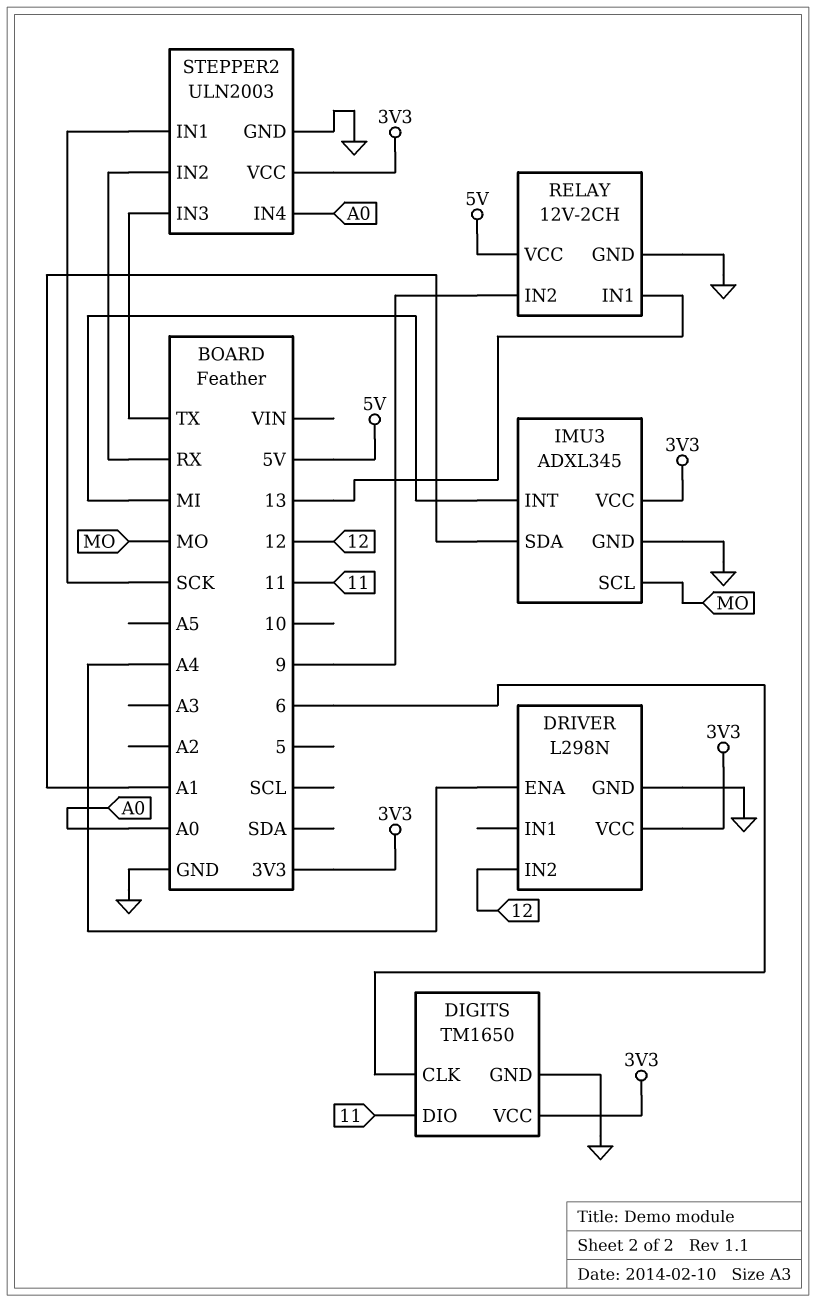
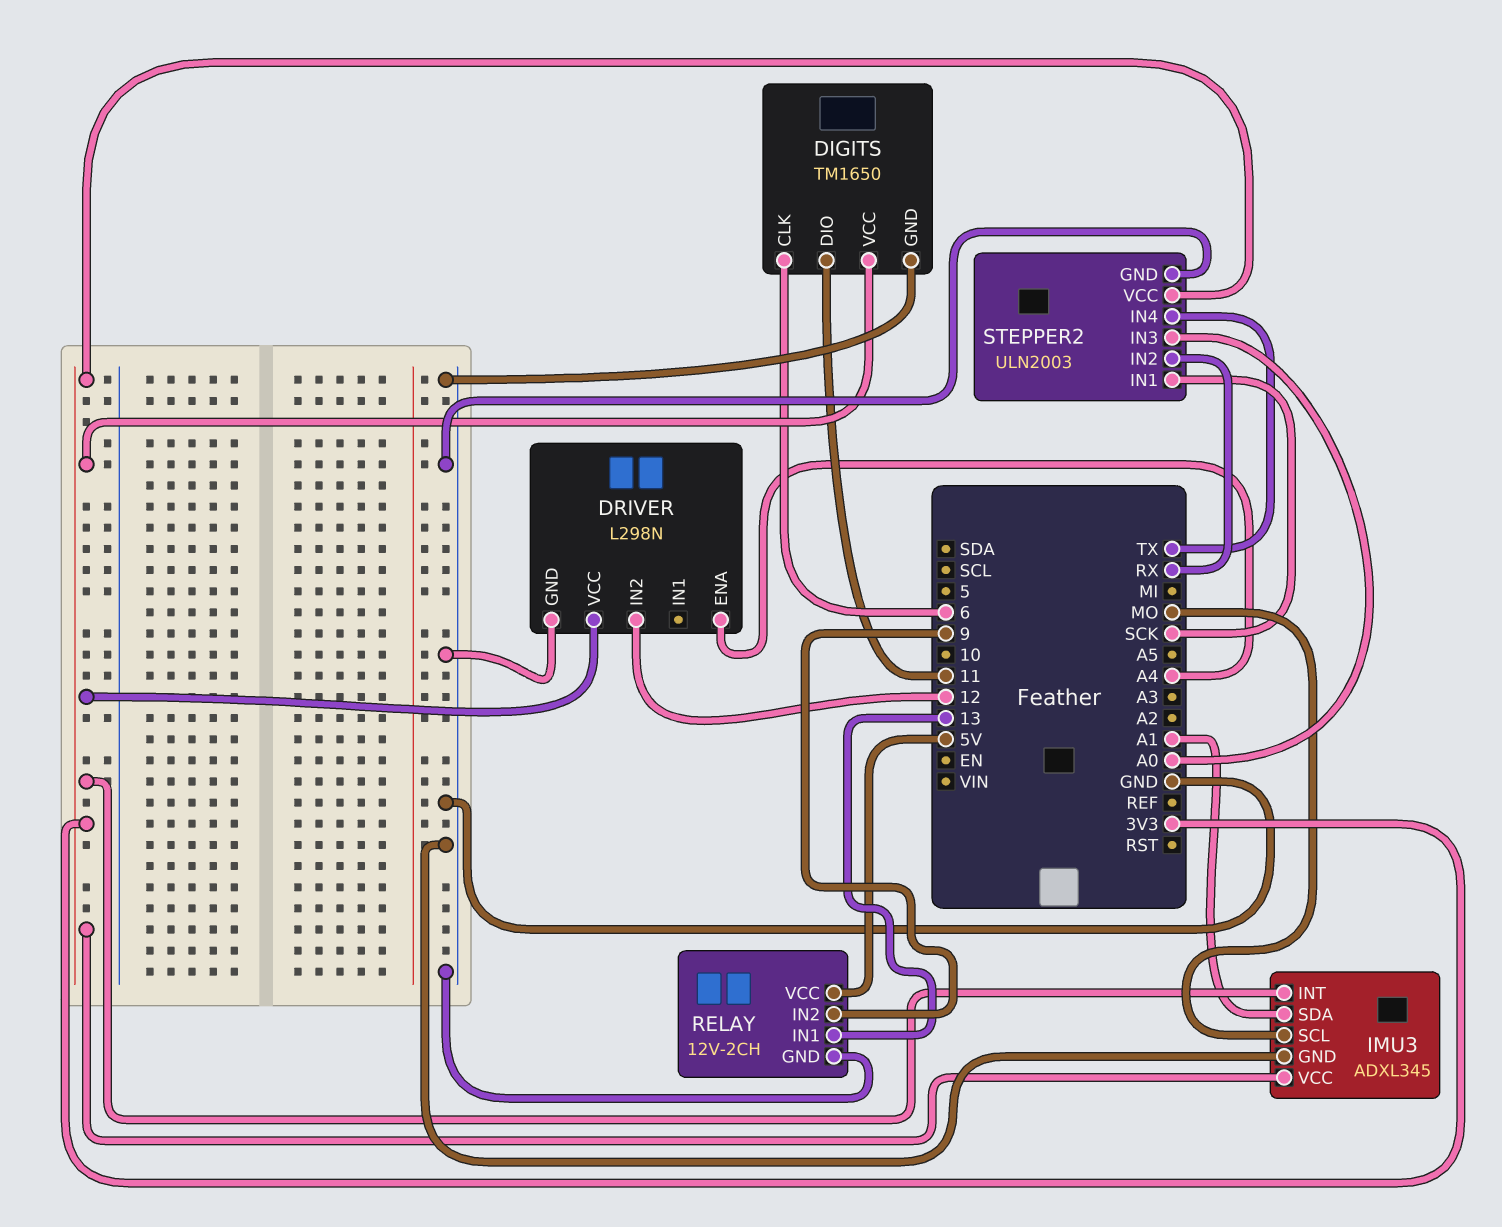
IMU3 pin INT: MI -> 3V3
STEPPER2 pin IN3: TX -> A0
STEPPER2 pin IN4: A0 -> TX

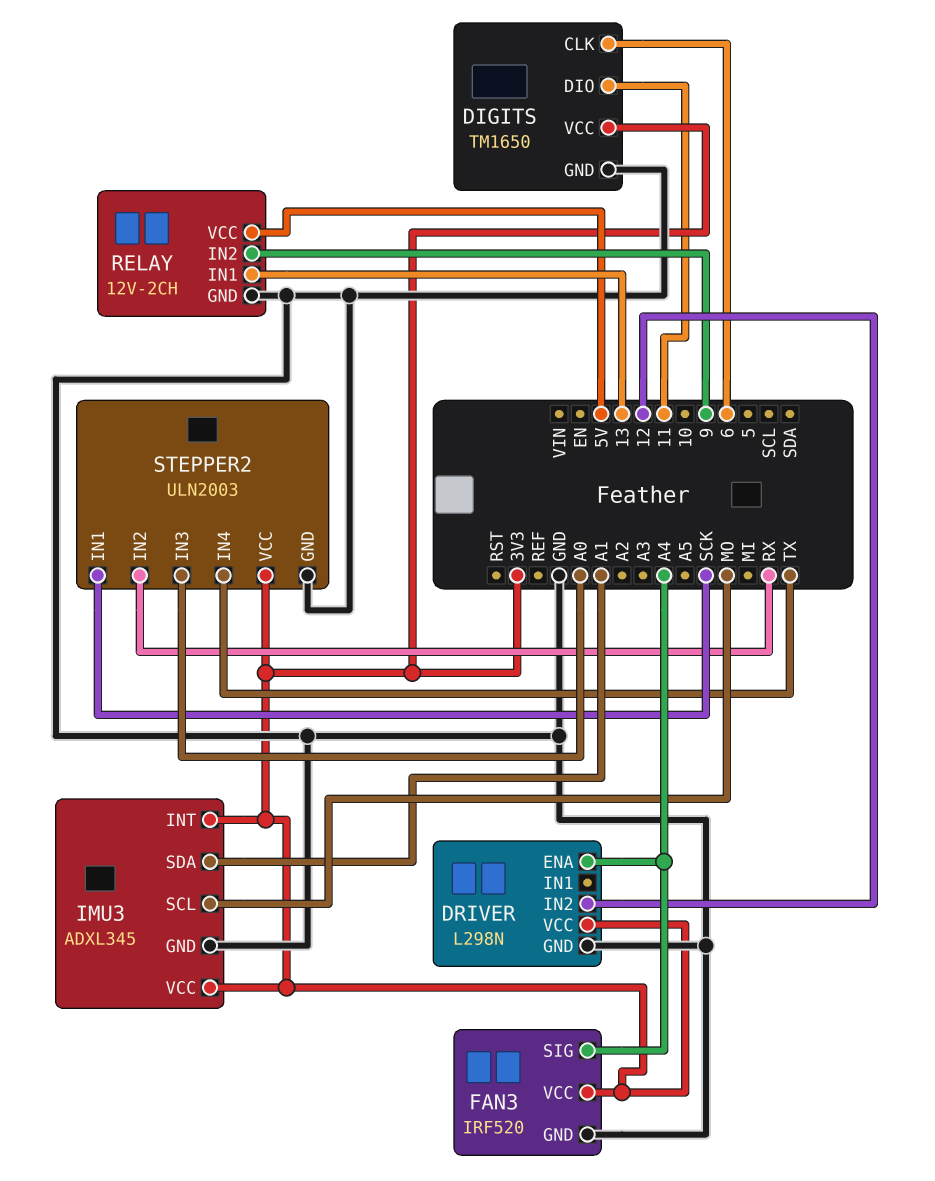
FAN3: none -> IRF520
FAN3 pin GND: none -> GND
FAN3 pin SIG: none -> A4
FAN3 pin VCC: none -> 3V3

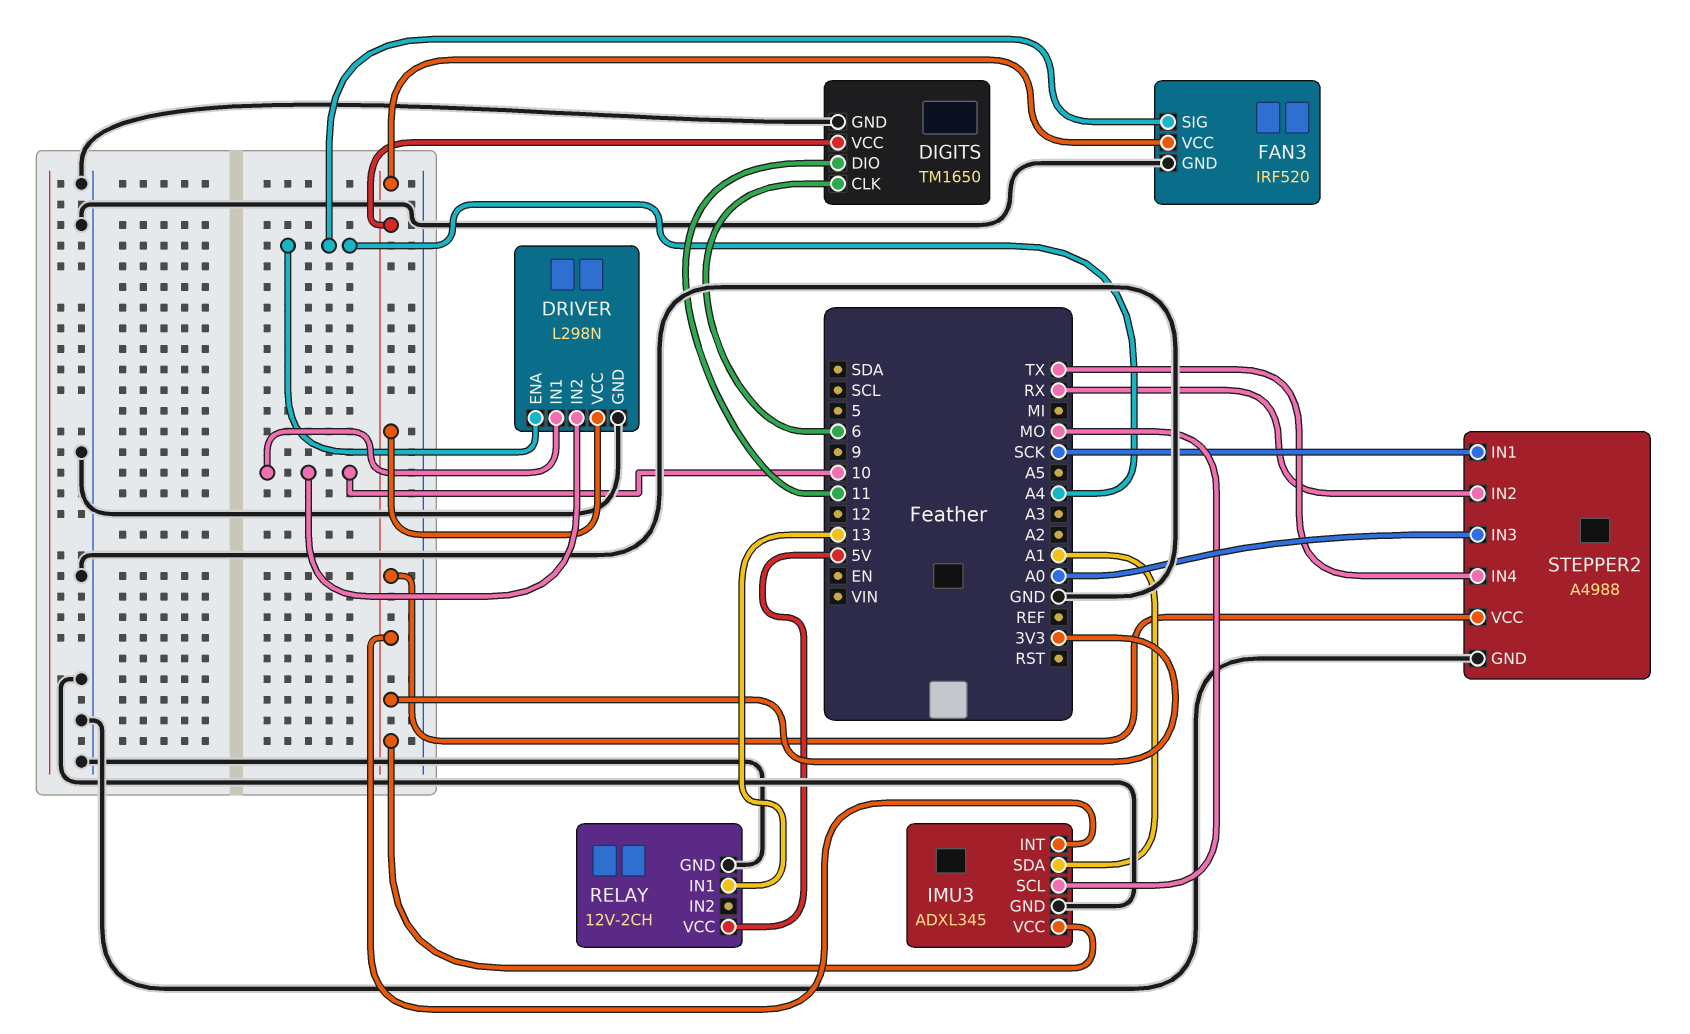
DRIVER pin IN1: none -> 10
DRIVER pin IN2: 12 -> 10
RELAY pin IN2: 9 -> none
STEPPER2: ULN2003 -> A4988

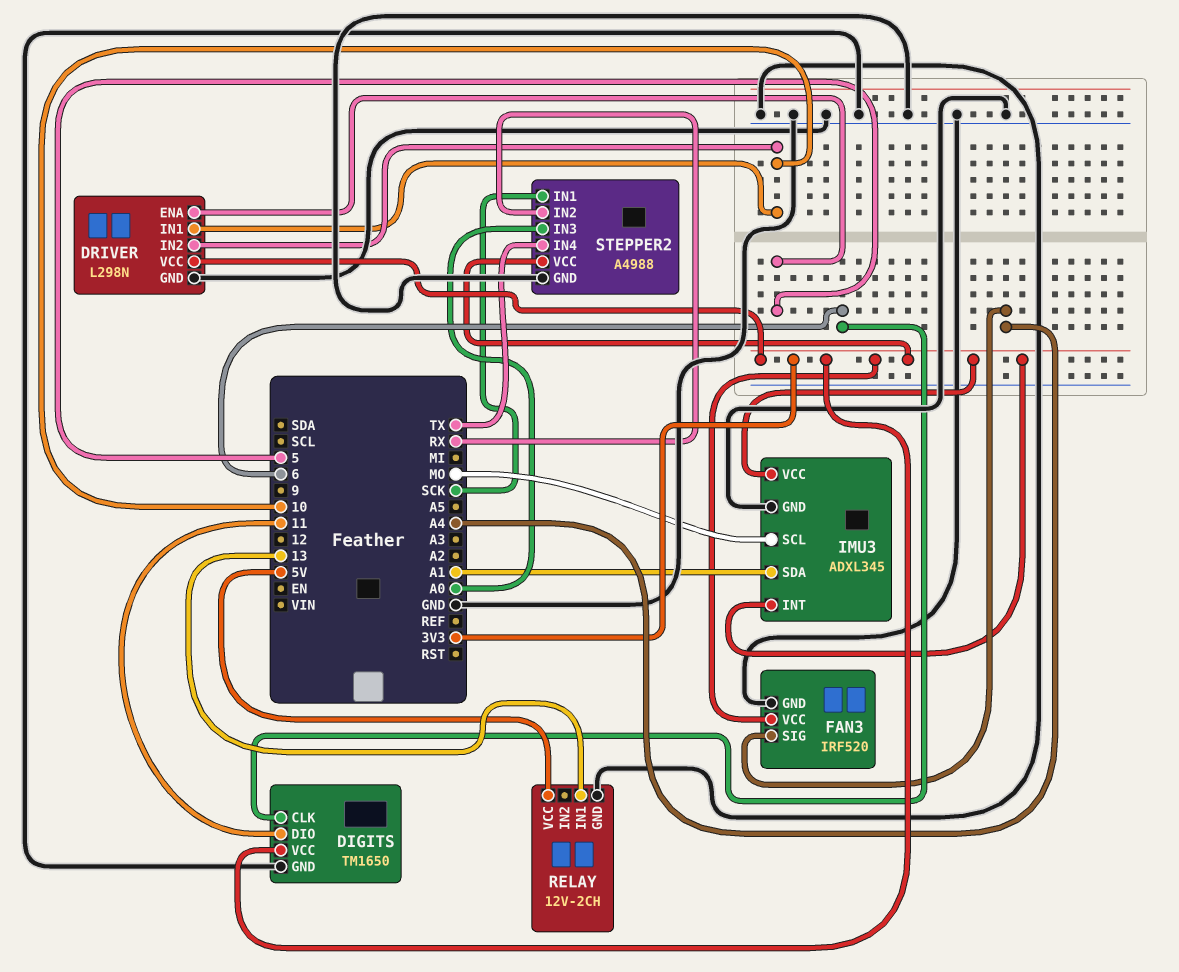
DRIVER pin ENA: A4 -> 5

